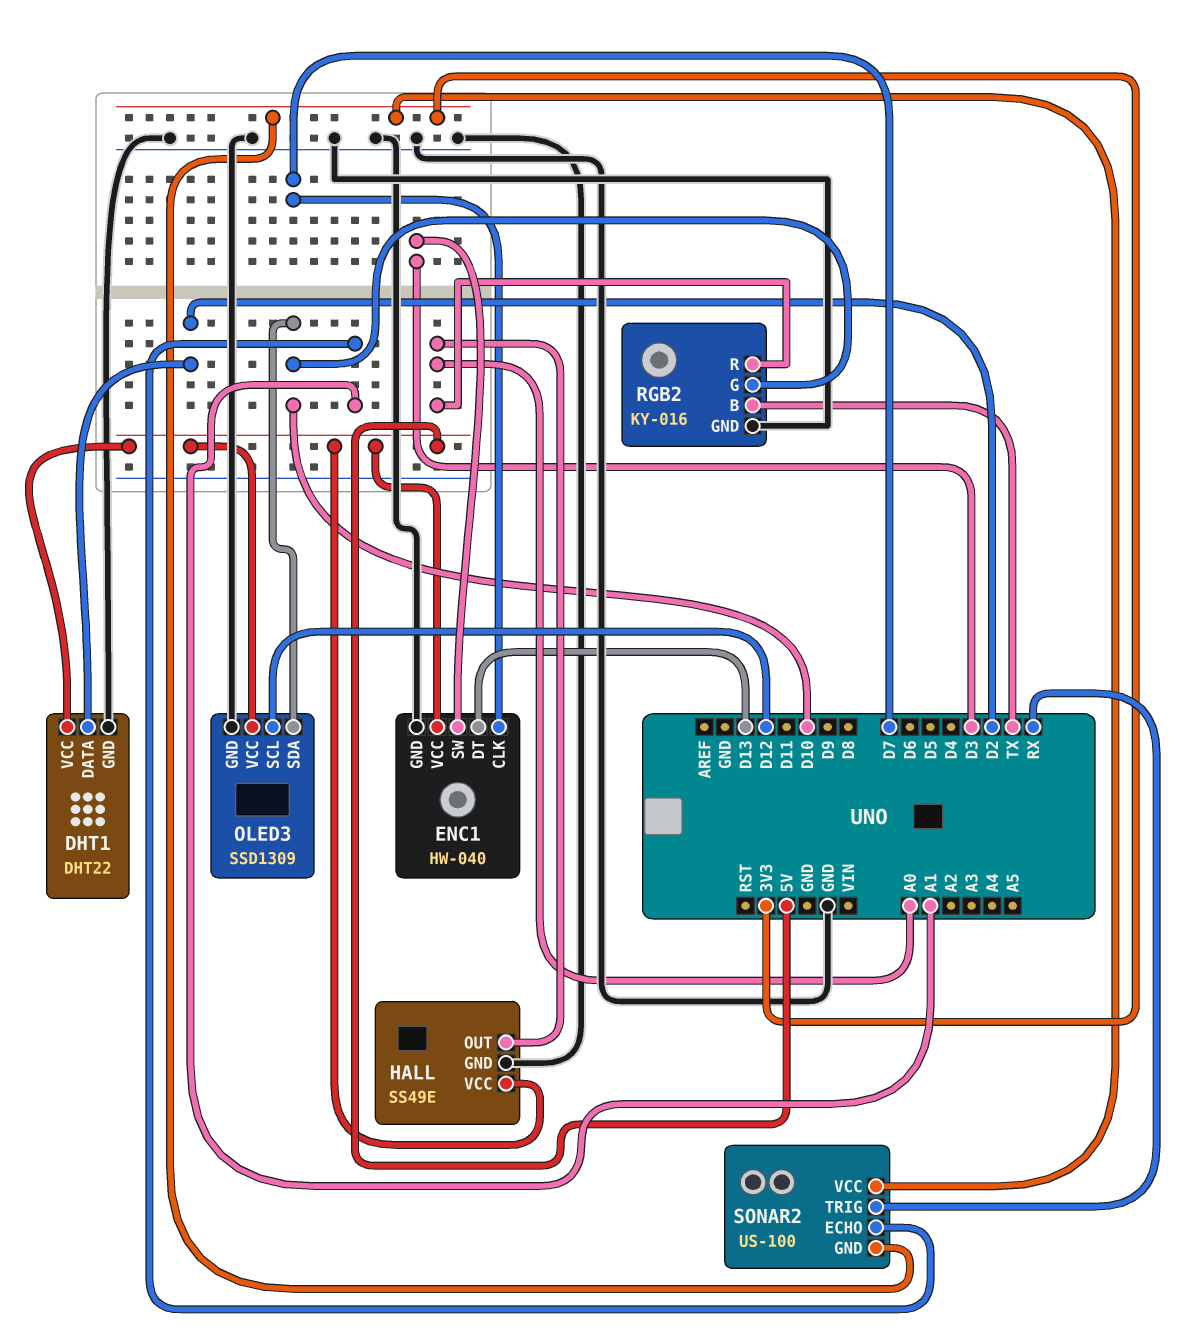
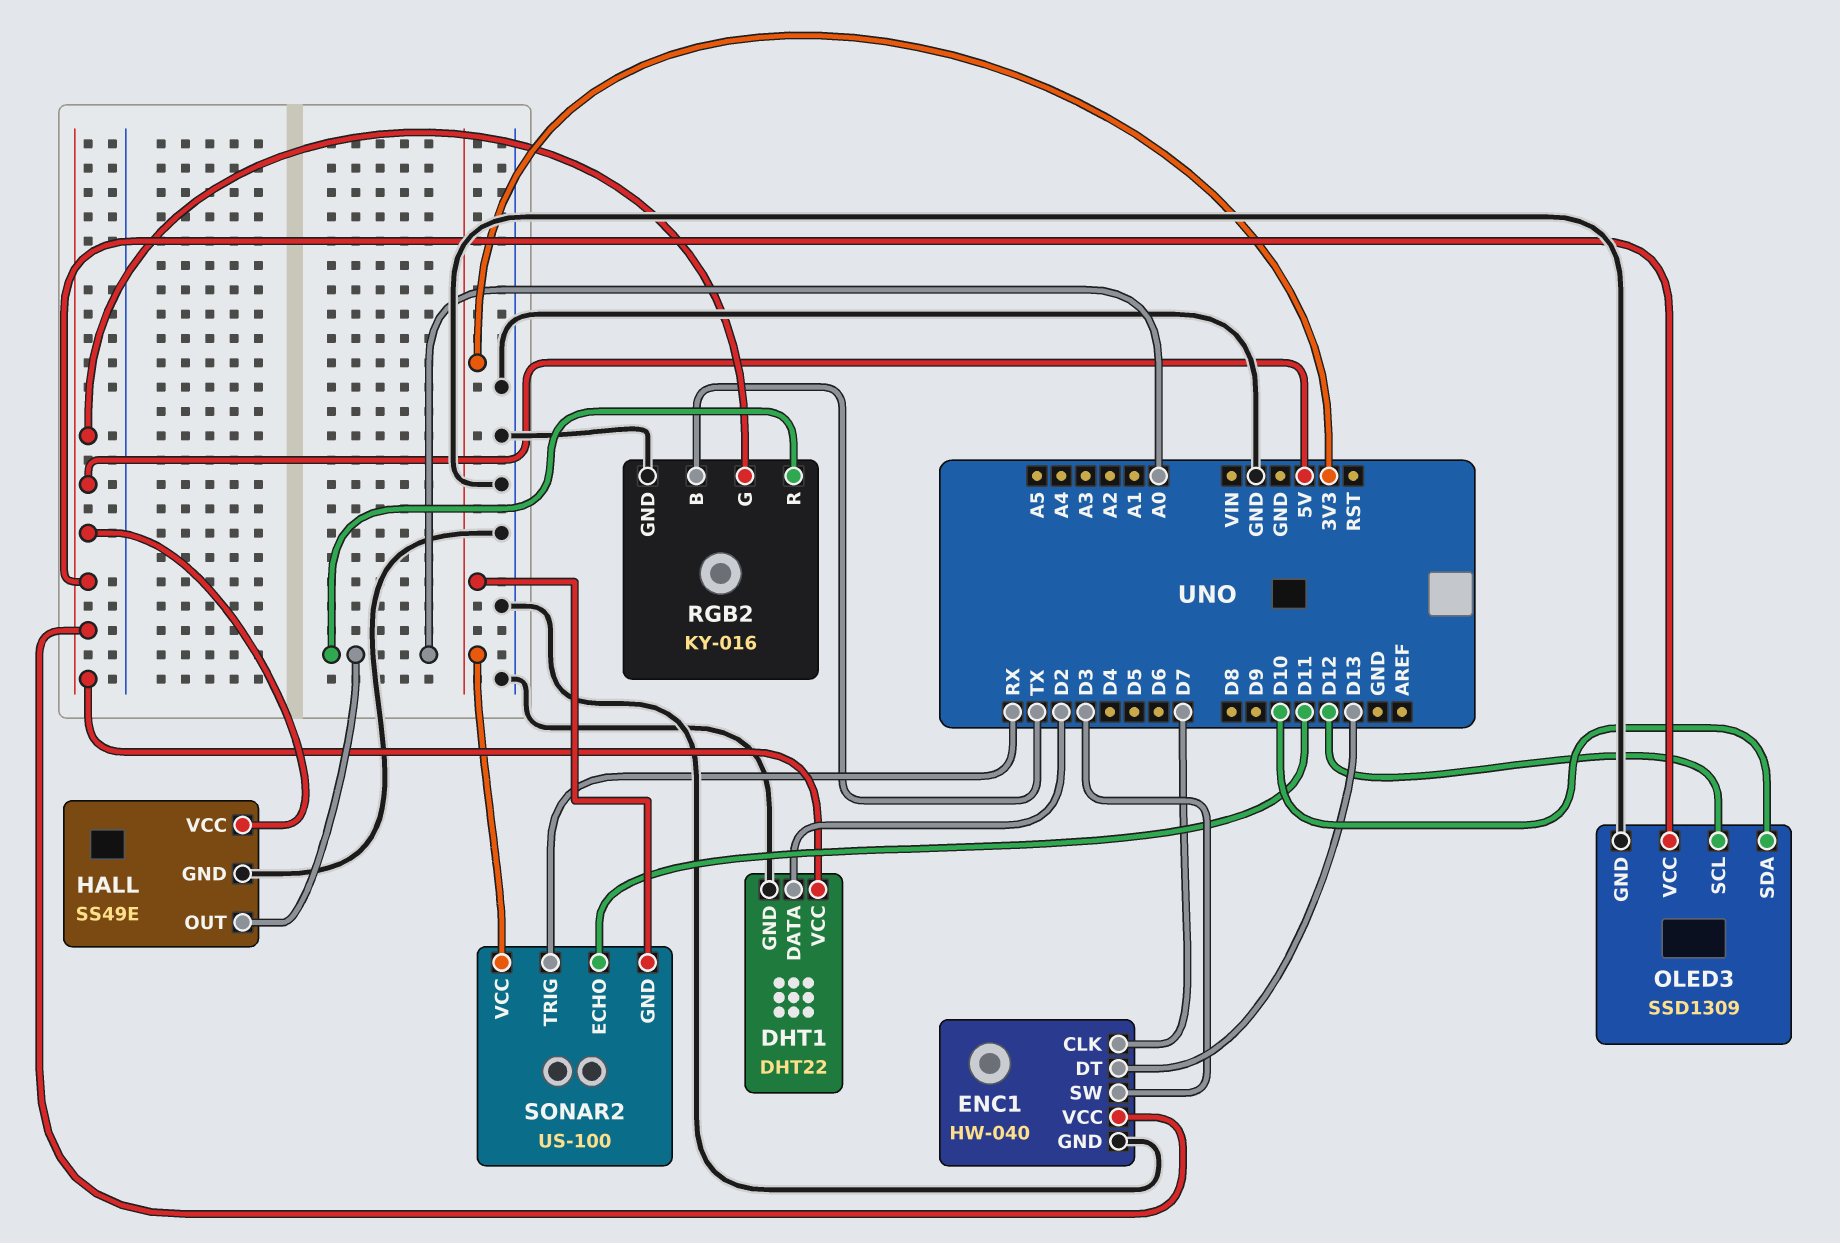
RGB2 pin G: D10 -> 5V
SONAR2 pin ECHO: A1 -> D11

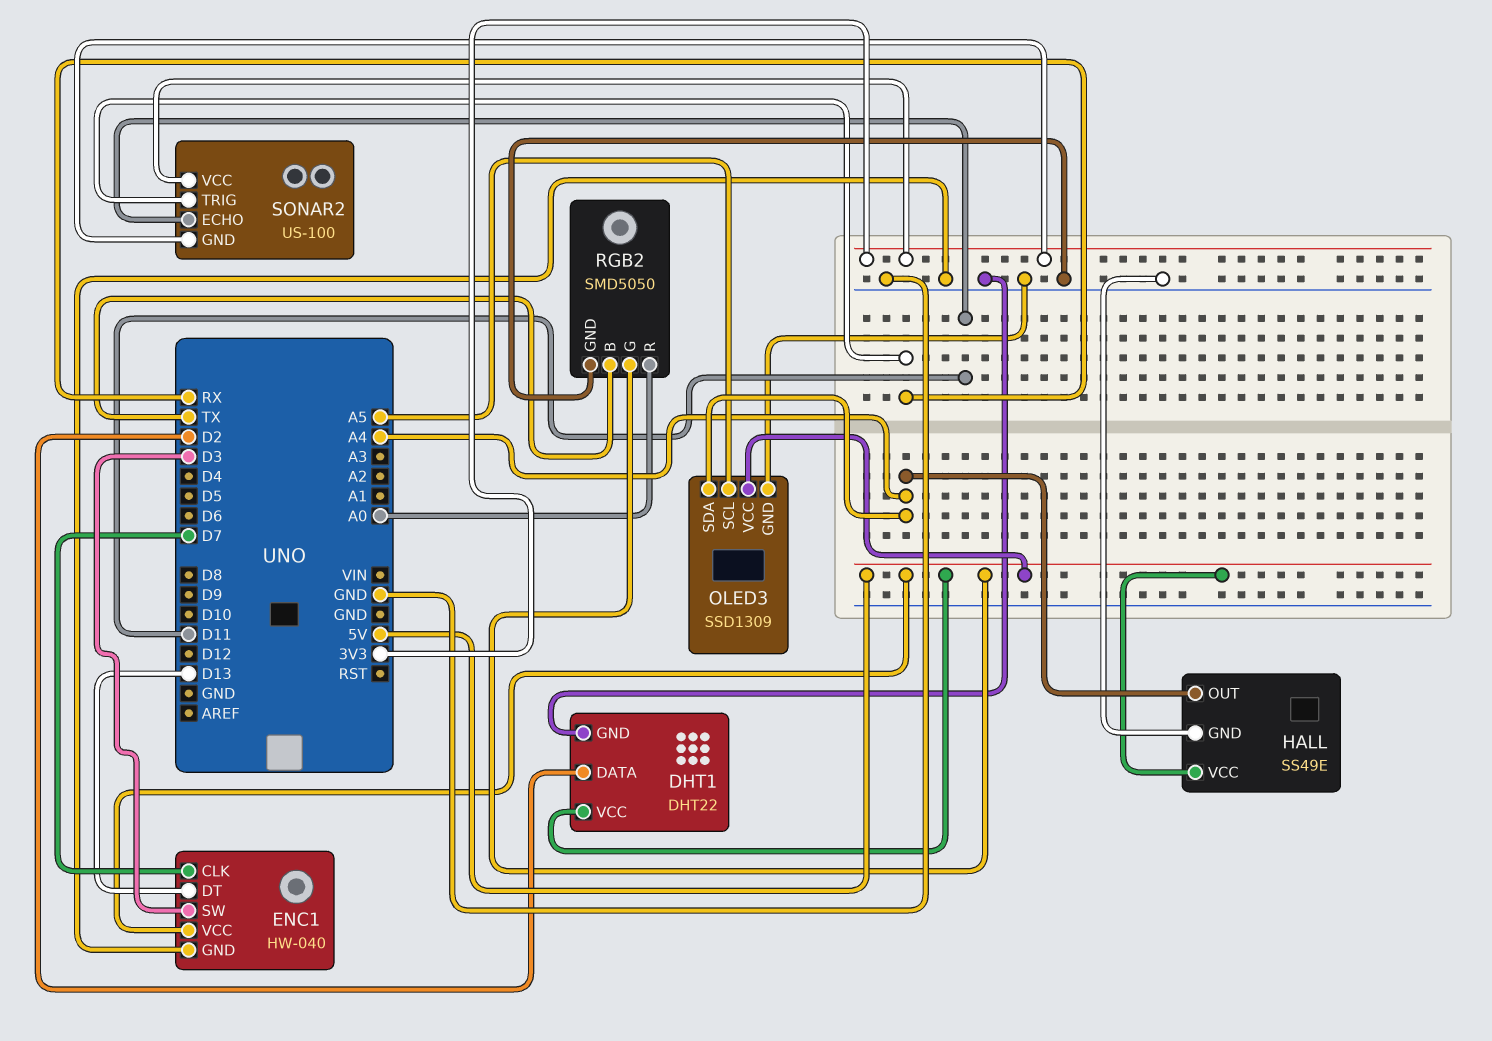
HALL pin OUT: A0 -> A4
OLED3 pin SCL: D12 -> A5
OLED3 pin SDA: D10 -> A4
RGB2: KY-016 -> SMD5050

